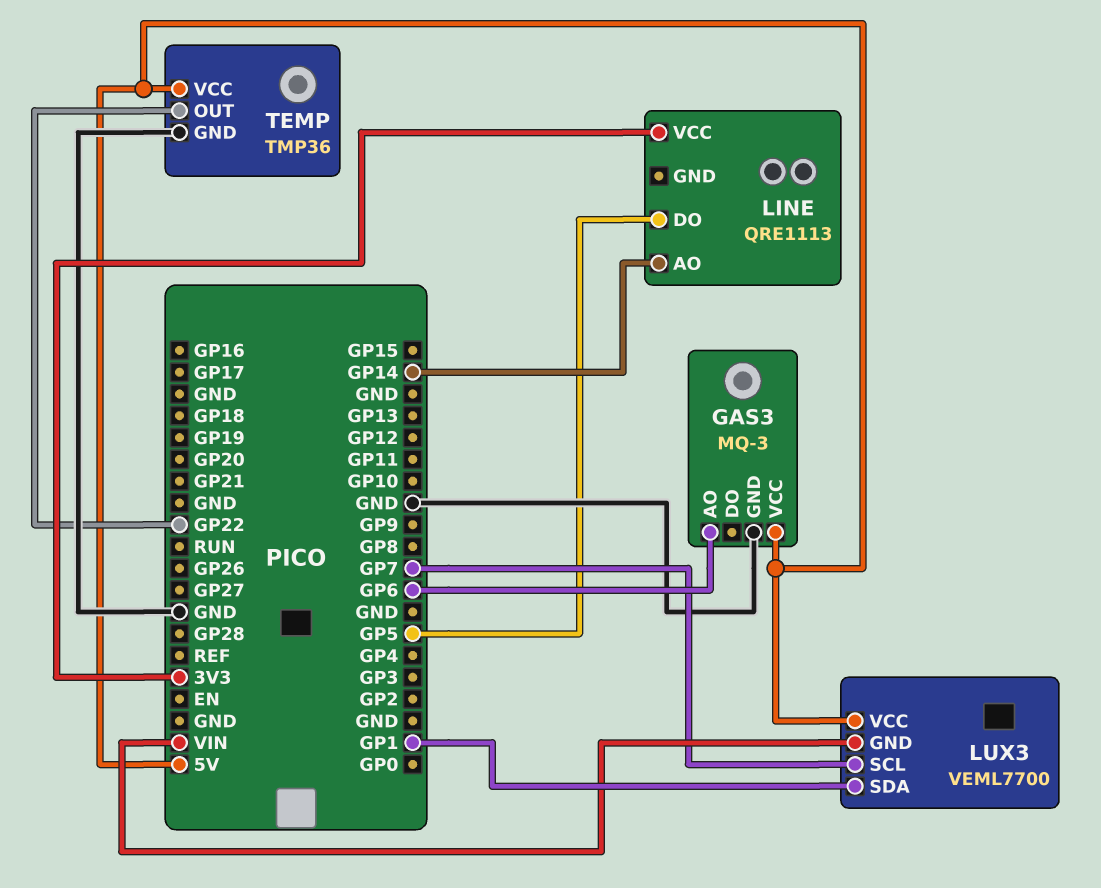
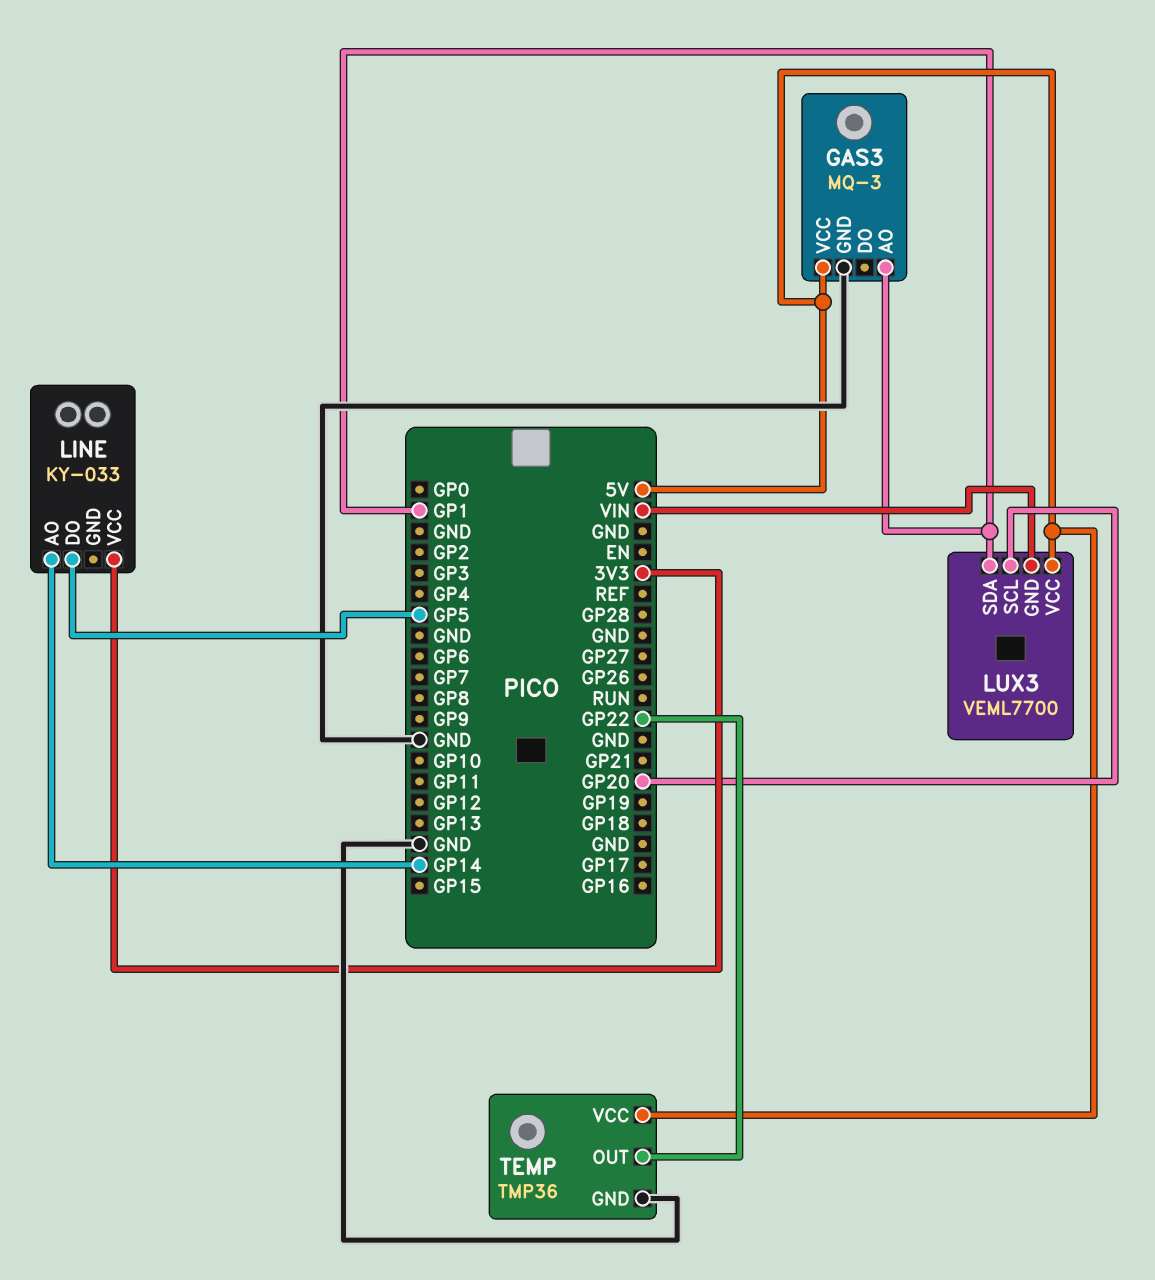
GAS3 pin AO: GP6 -> GP1
LINE: QRE1113 -> KY-033
LUX3 pin SCL: GP7 -> GP20

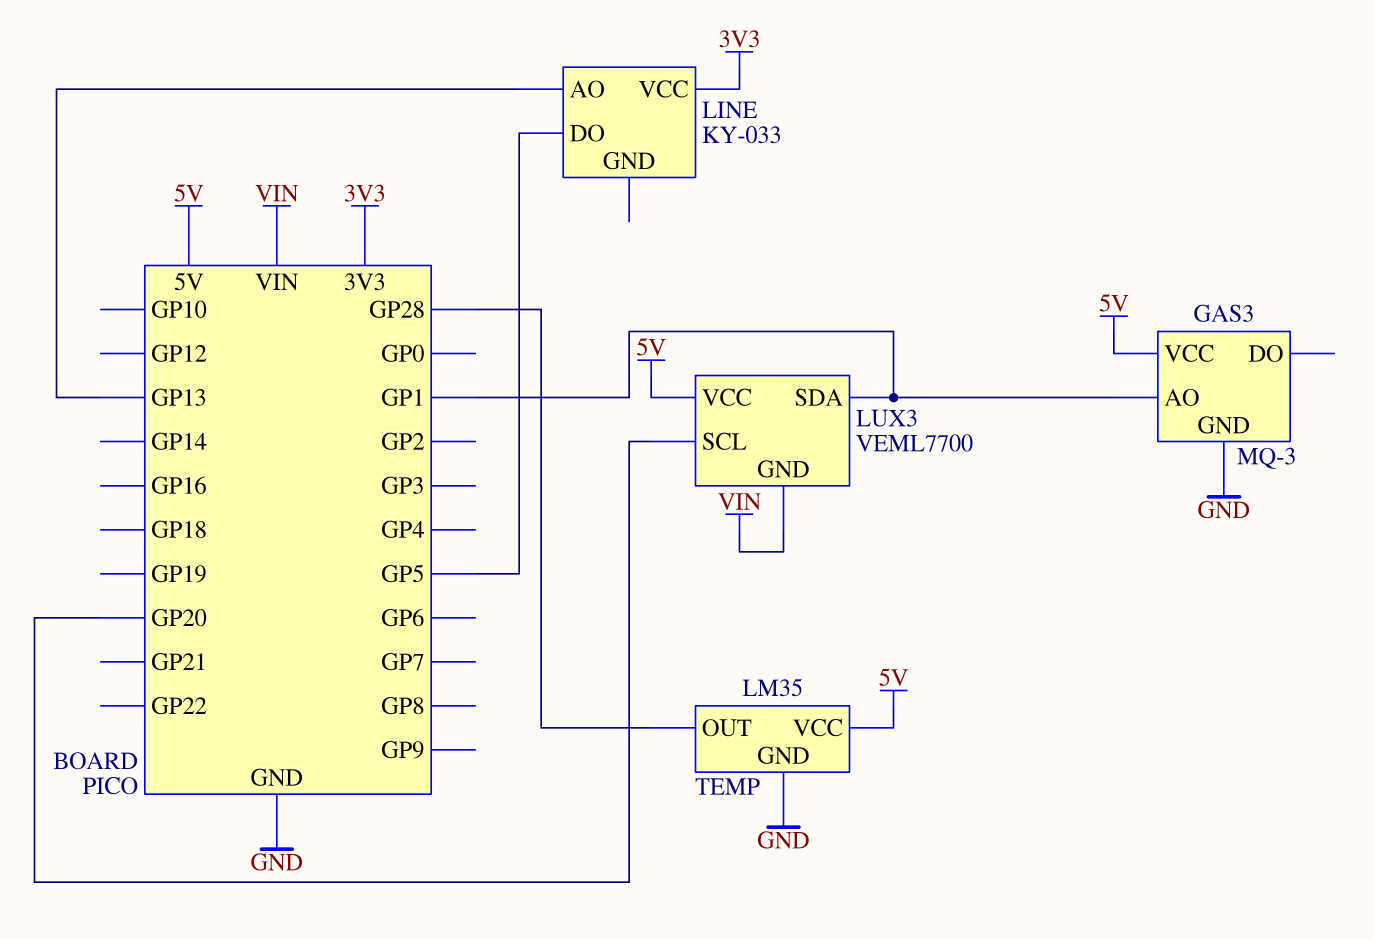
LINE pin AO: GP14 -> GP13
TEMP: TMP36 -> LM35
TEMP pin OUT: GP22 -> GP28

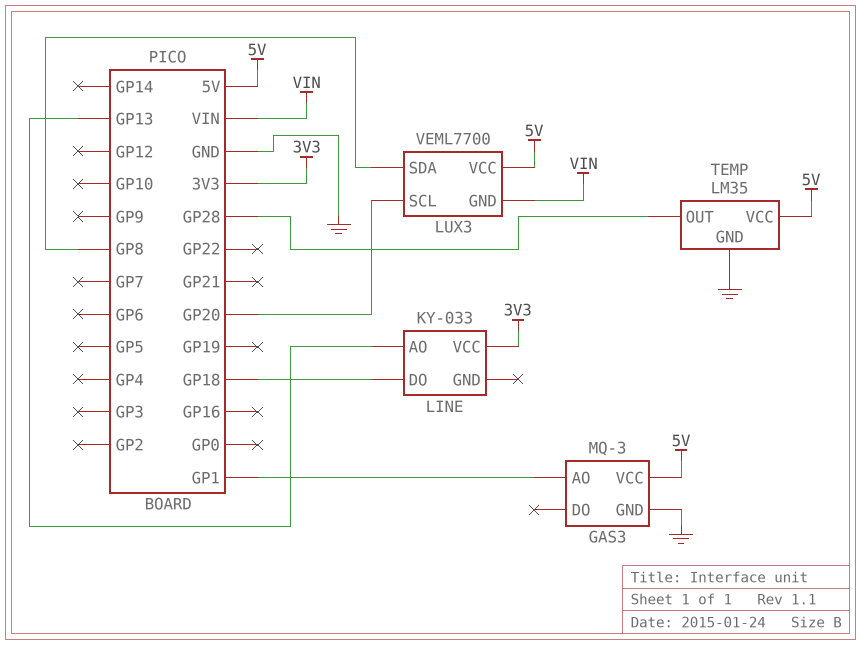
LINE pin DO: GP5 -> GP18
LUX3 pin SDA: GP1 -> GP8

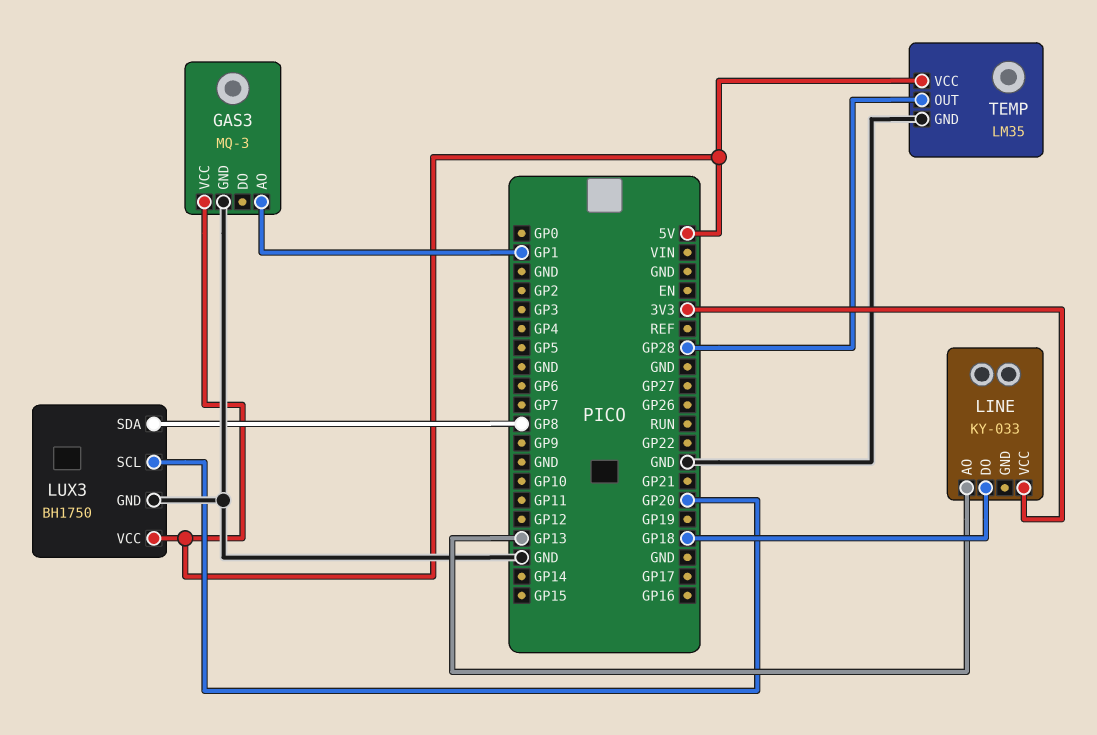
LUX3: VEML7700 -> BH1750
LUX3 pin GND: VIN -> GND

